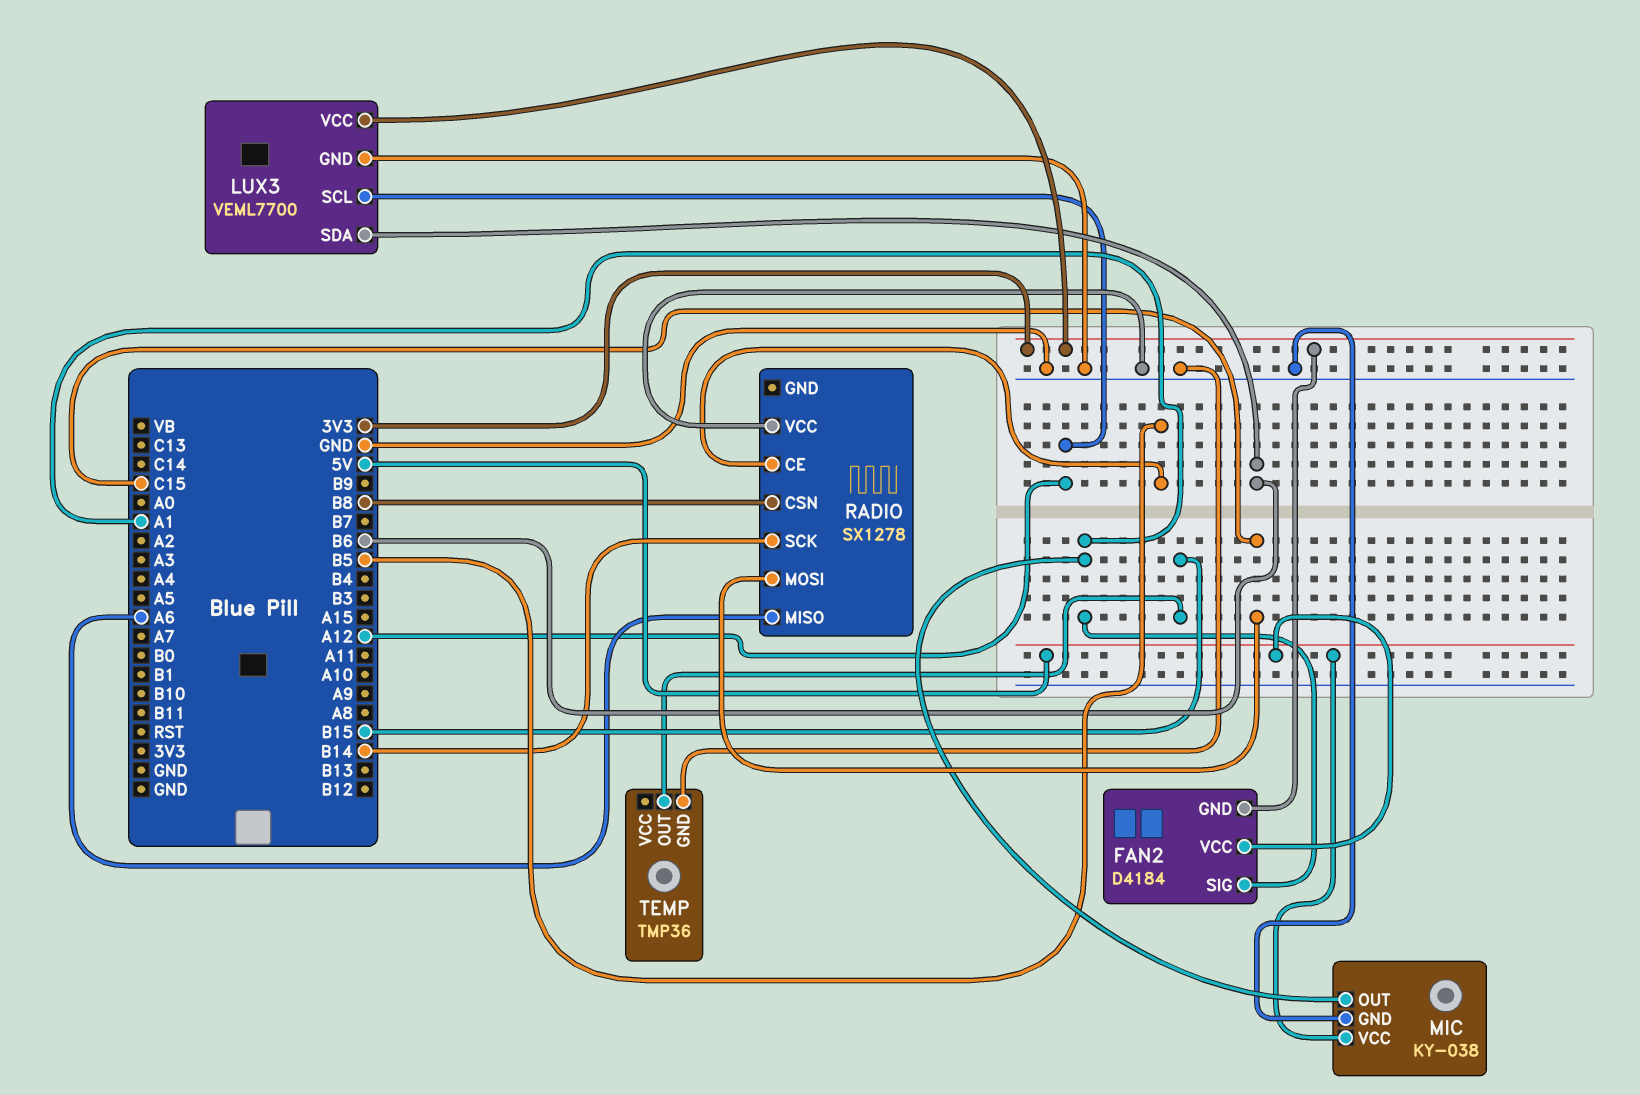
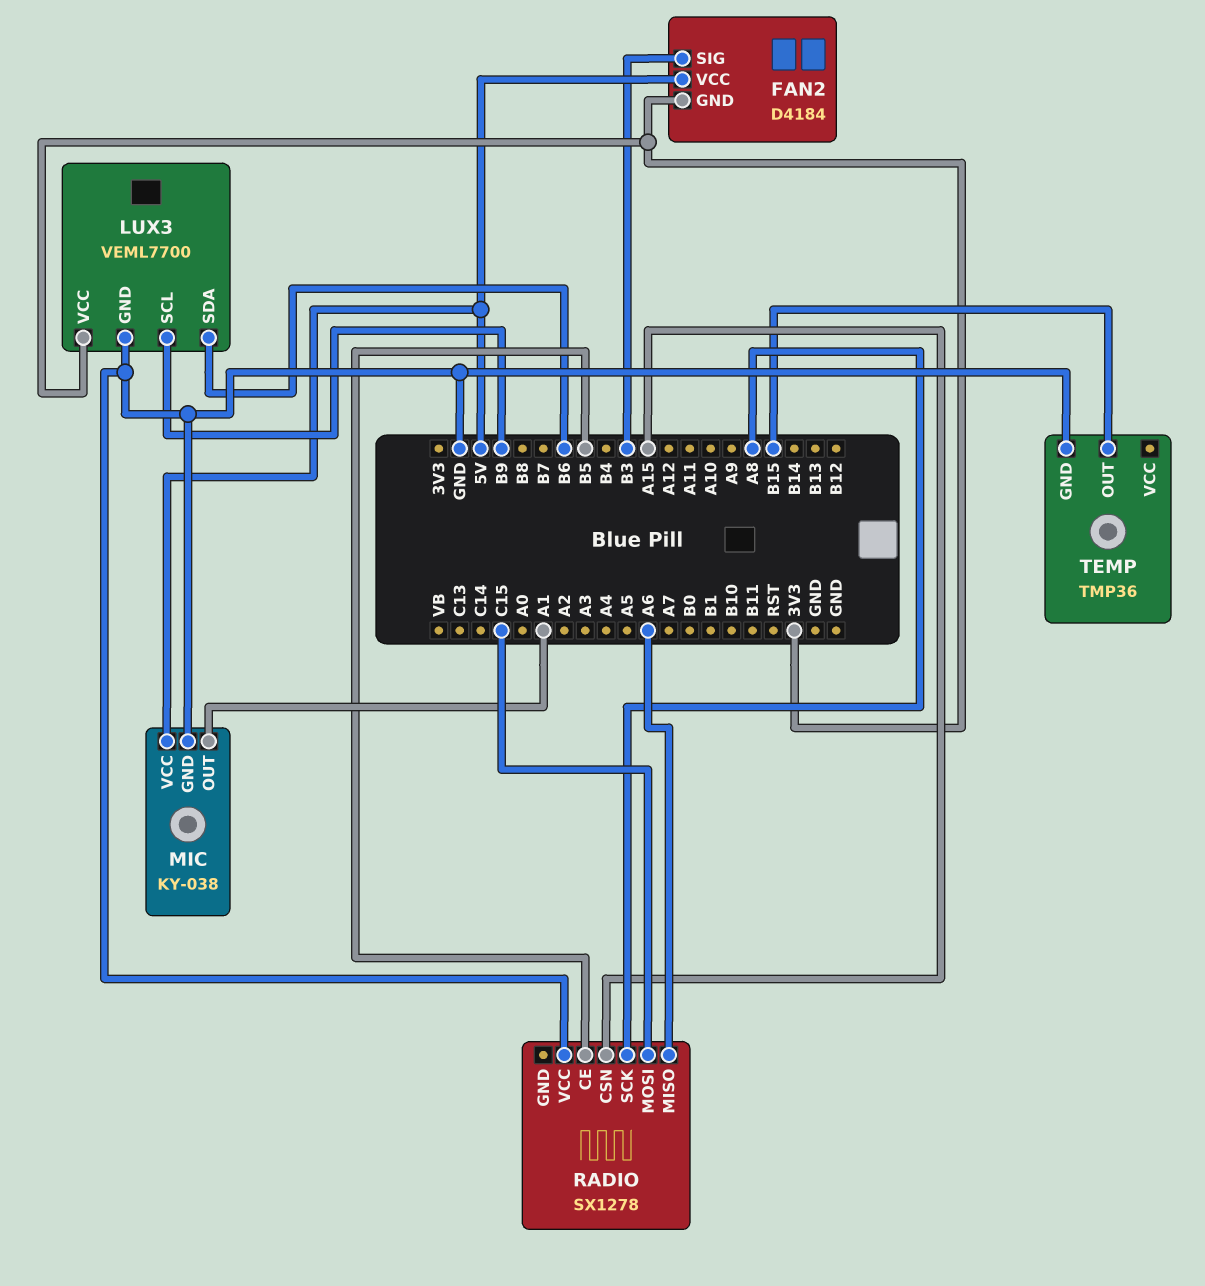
FAN2 pin SIG: A1 -> B3
LUX3 pin SCL: A12 -> B9
RADIO pin CSN: B8 -> A15
RADIO pin SCK: B14 -> A8

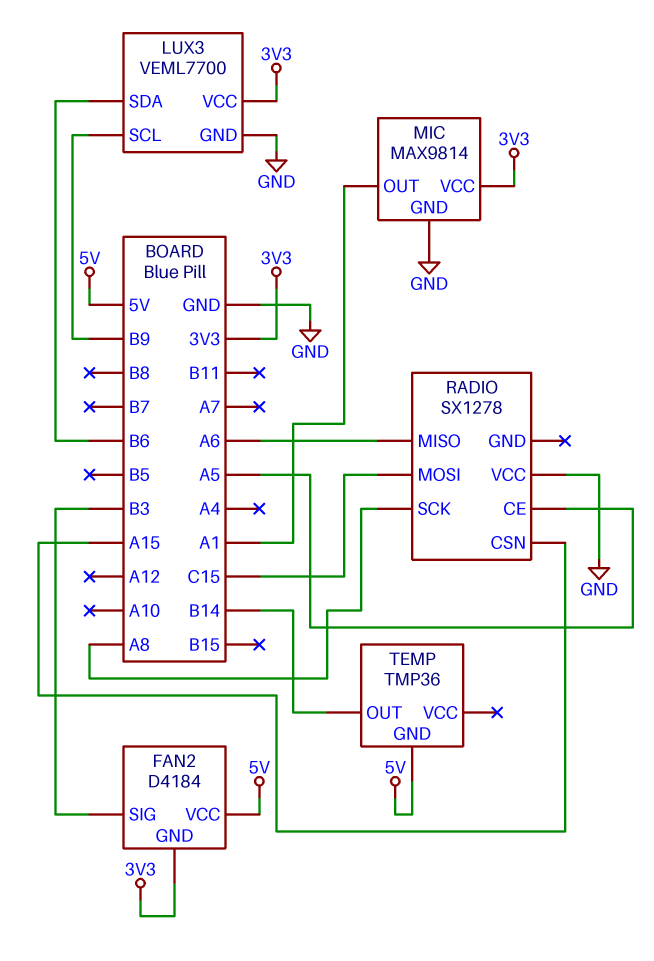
MIC: KY-038 -> MAX9814
MIC pin VCC: 5V -> 3V3
RADIO pin CE: B5 -> A5
TEMP pin GND: GND -> 5V
TEMP pin OUT: B15 -> B14

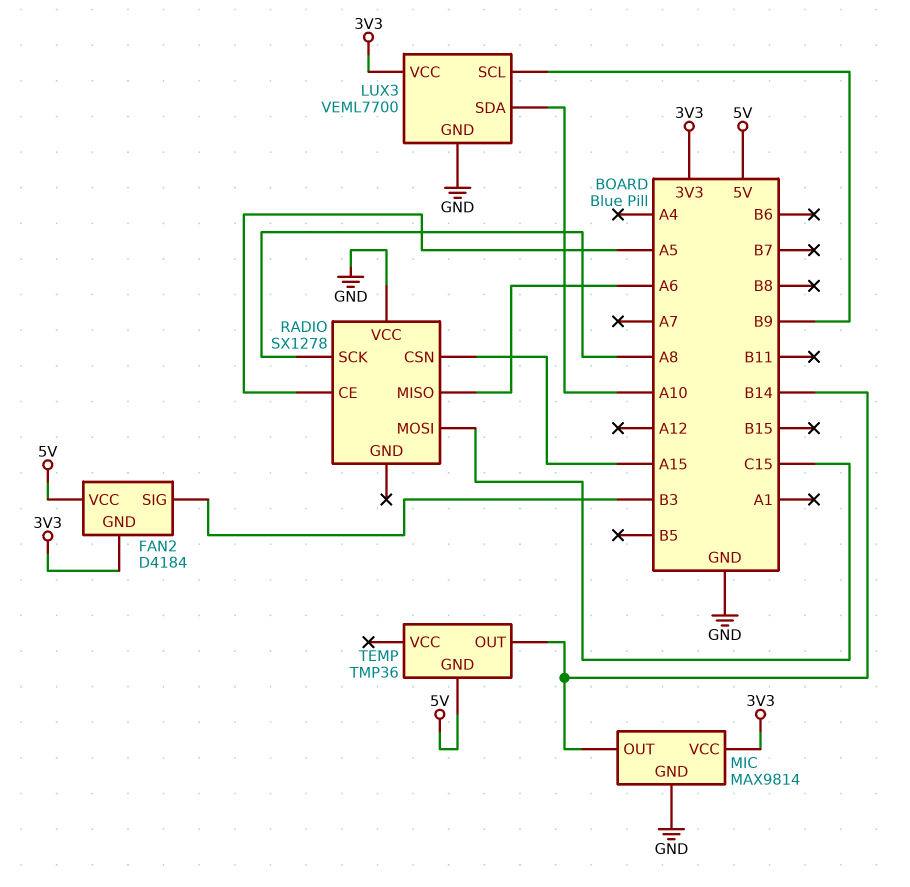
LUX3 pin SDA: B6 -> A10
MIC pin OUT: A1 -> B14

